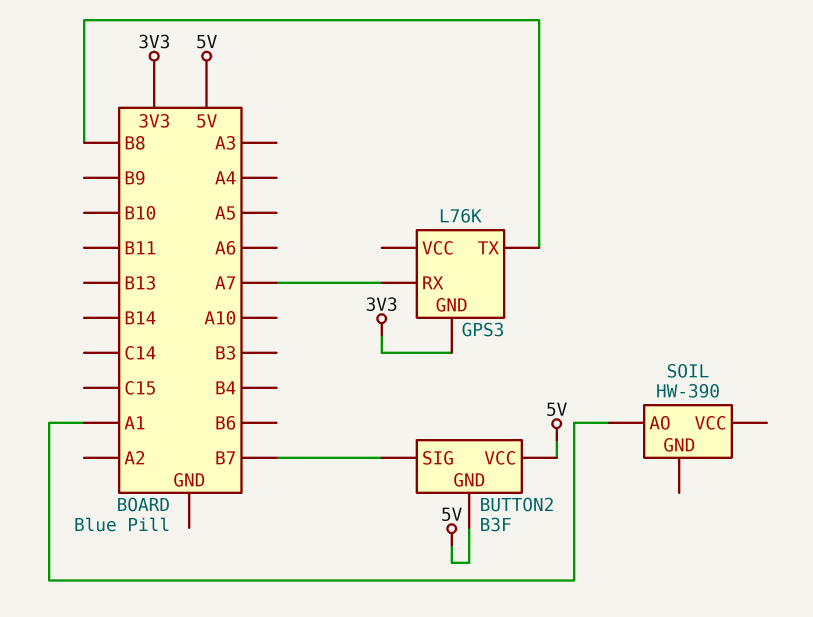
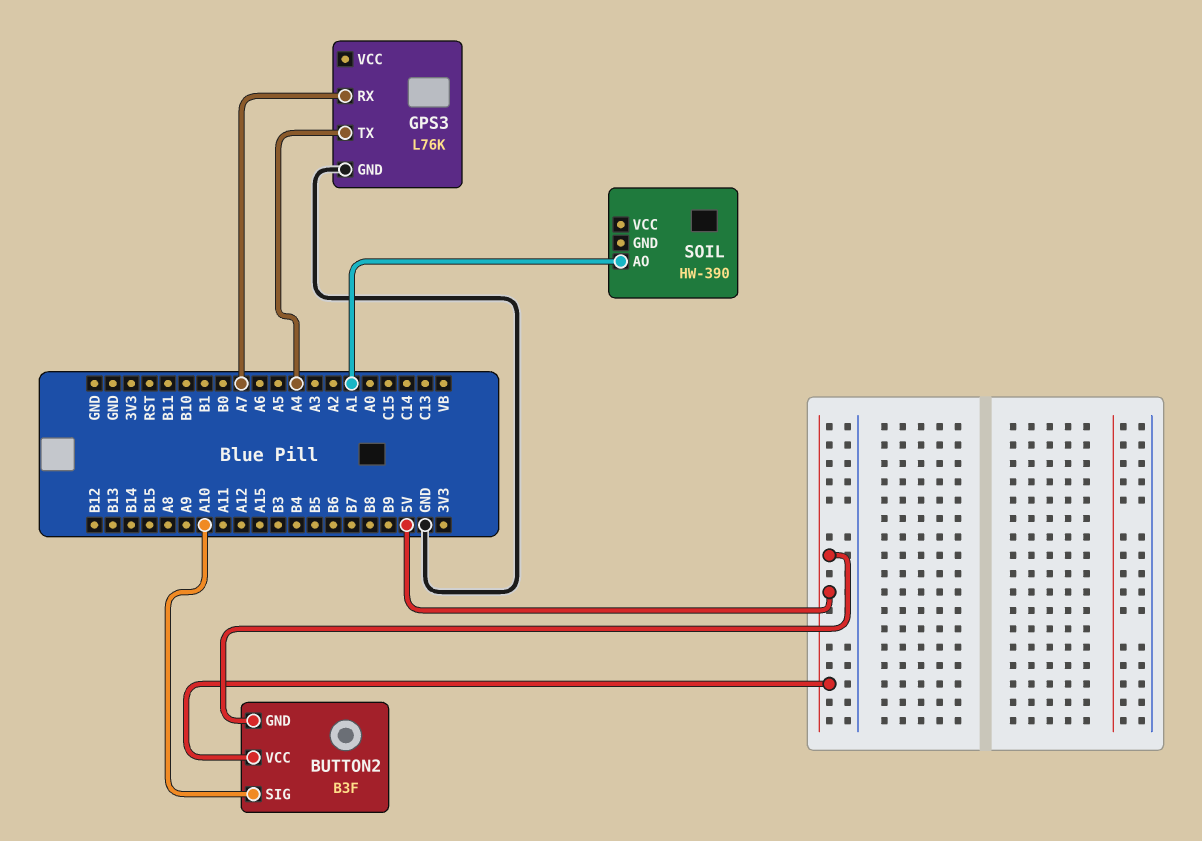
BUTTON2 pin SIG: B7 -> A10
GPS3 pin GND: 3V3 -> GND
GPS3 pin TX: B8 -> A4

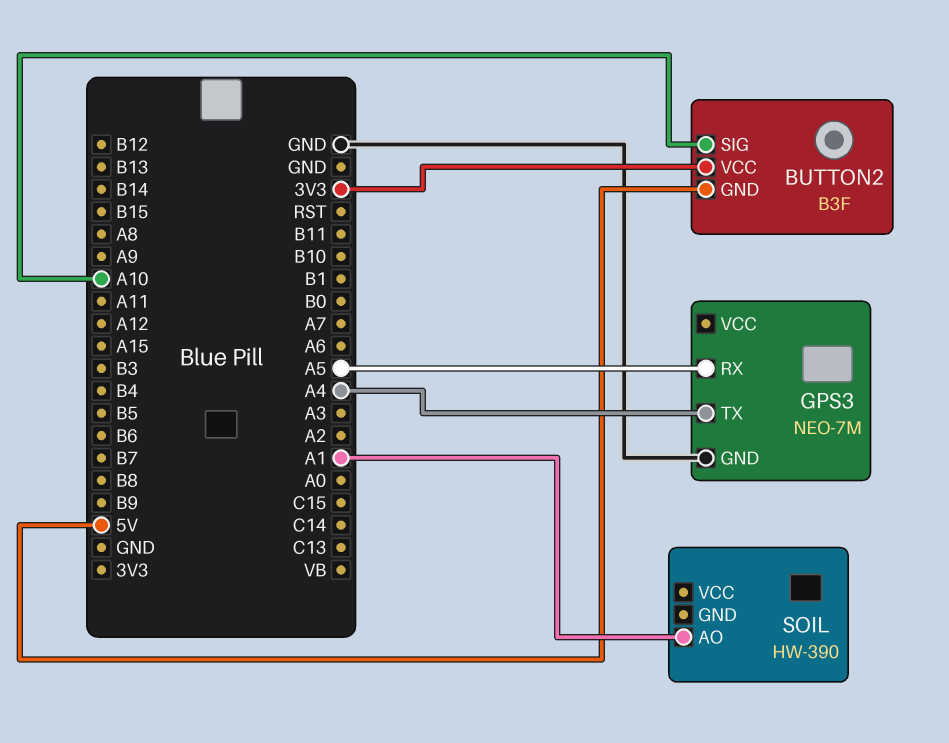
BUTTON2 pin VCC: 5V -> 3V3
GPS3: L76K -> NEO-7M
GPS3 pin RX: A7 -> A5

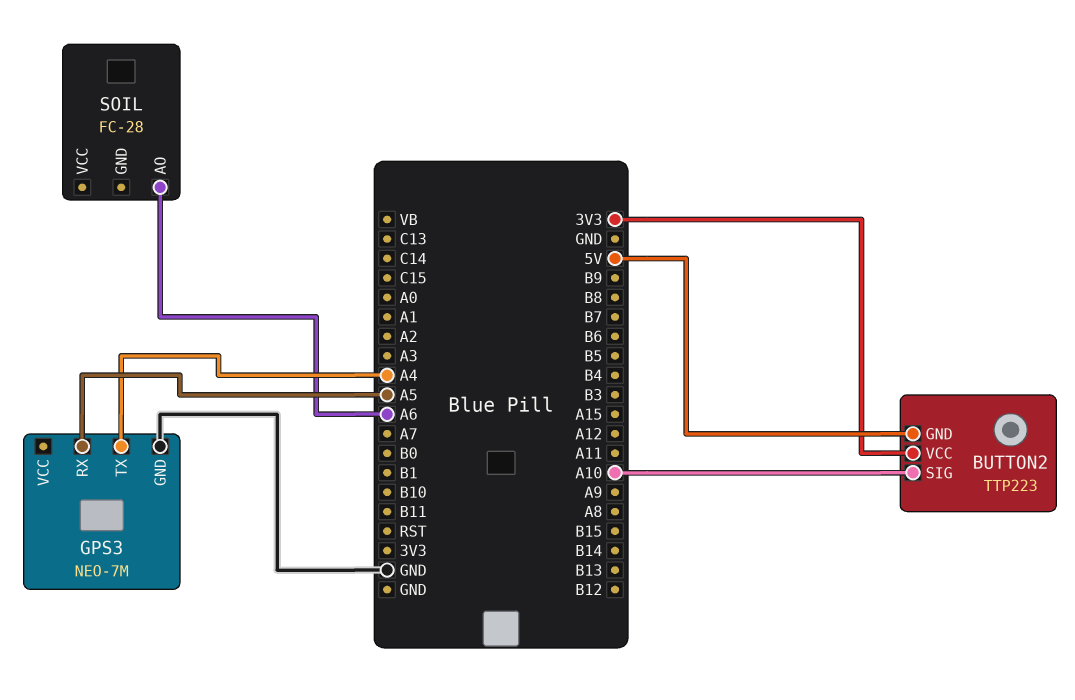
BUTTON2: B3F -> TTP223
SOIL: HW-390 -> FC-28
SOIL pin AO: A1 -> A6

